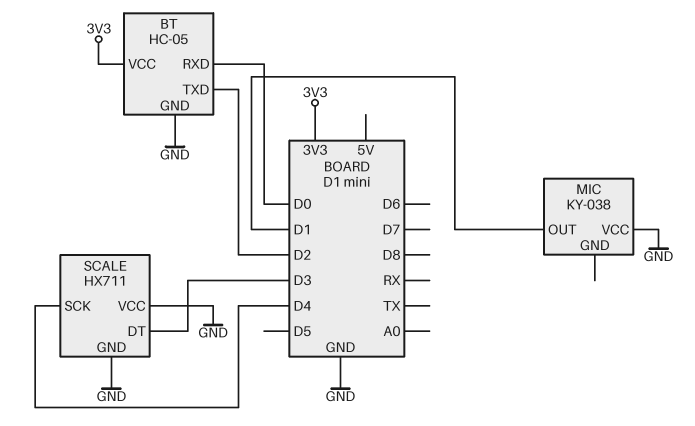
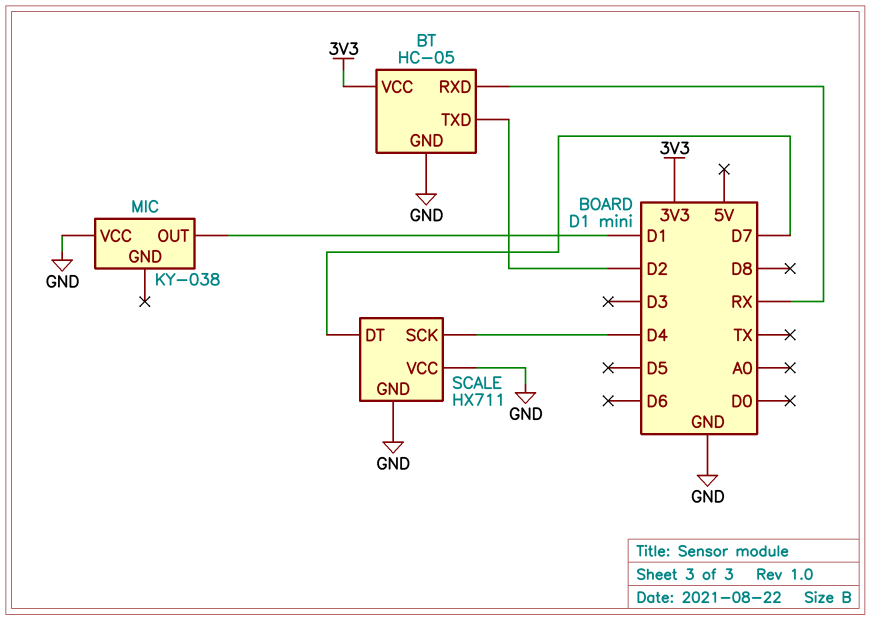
BT pin RXD: D0 -> RX
SCALE pin DT: D3 -> D7

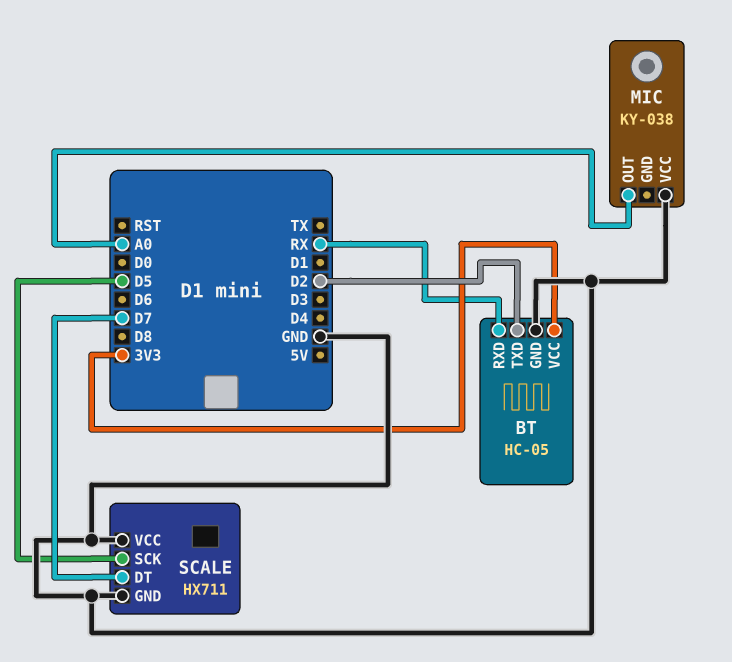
MIC pin OUT: D1 -> A0
SCALE pin SCK: D4 -> D5

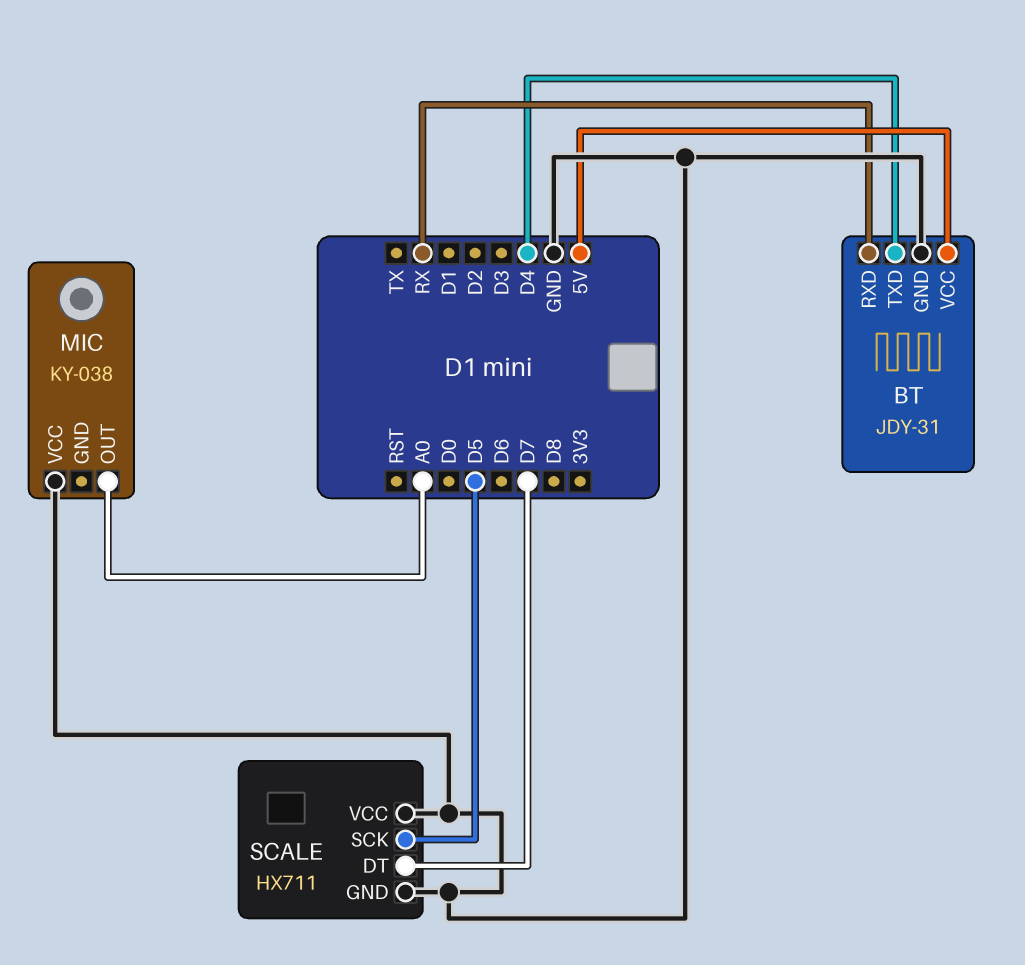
BT: HC-05 -> JDY-31
BT pin TXD: D2 -> D4
BT pin VCC: 3V3 -> 5V

